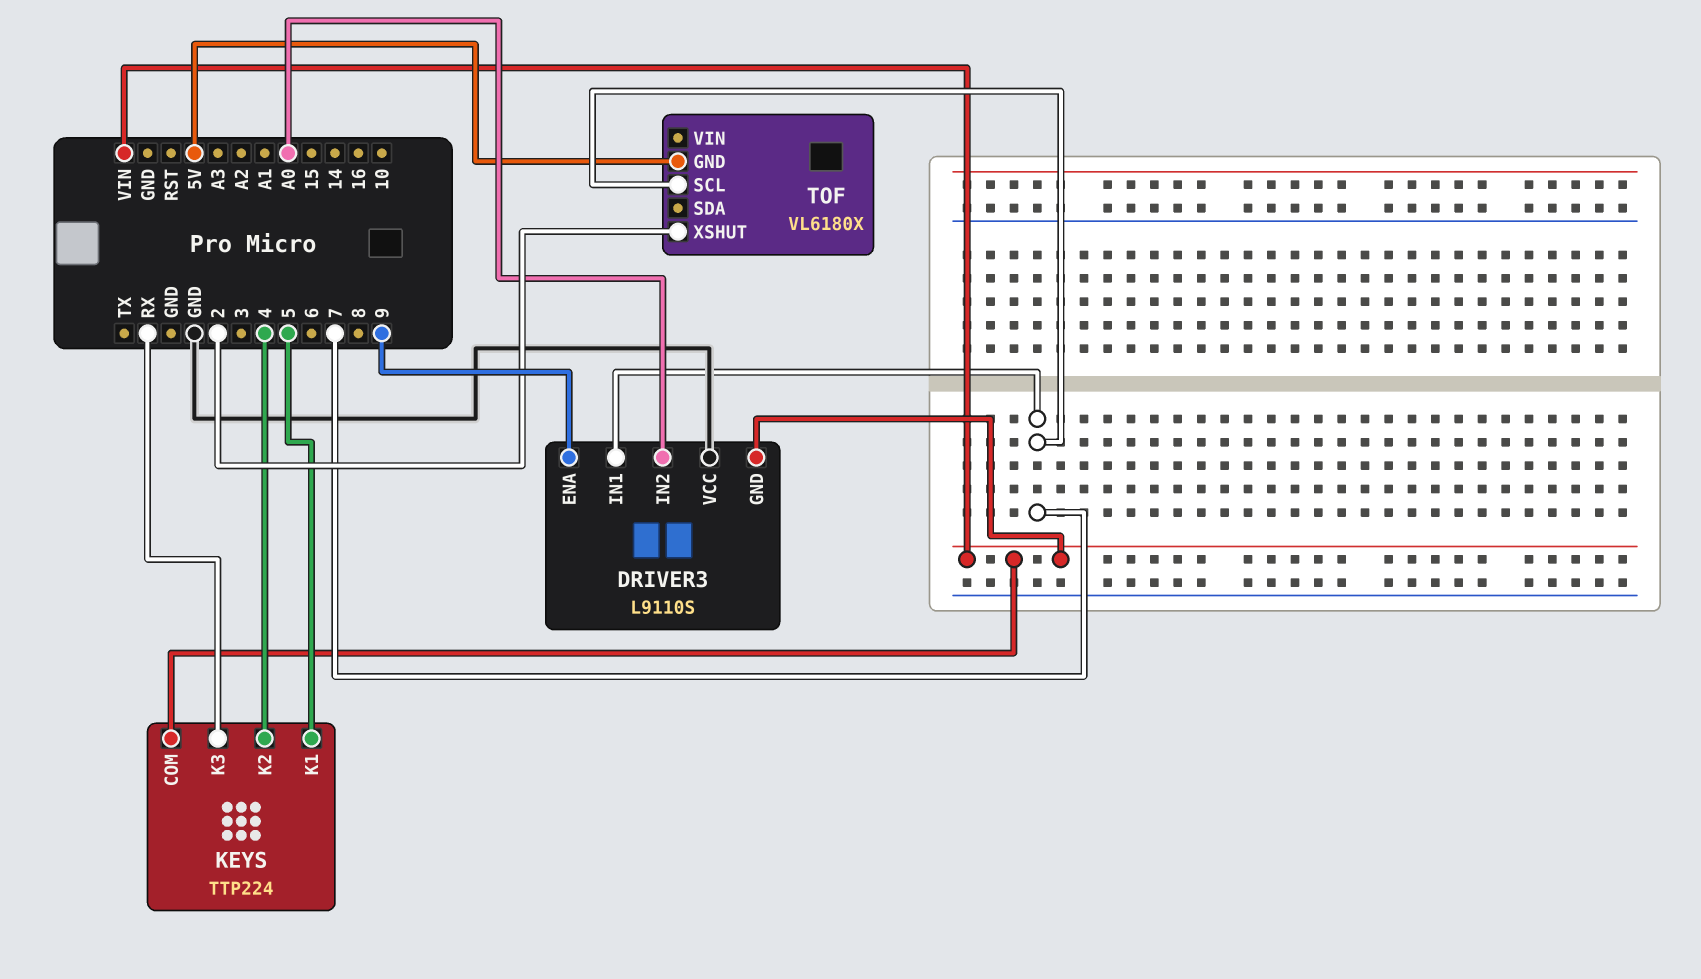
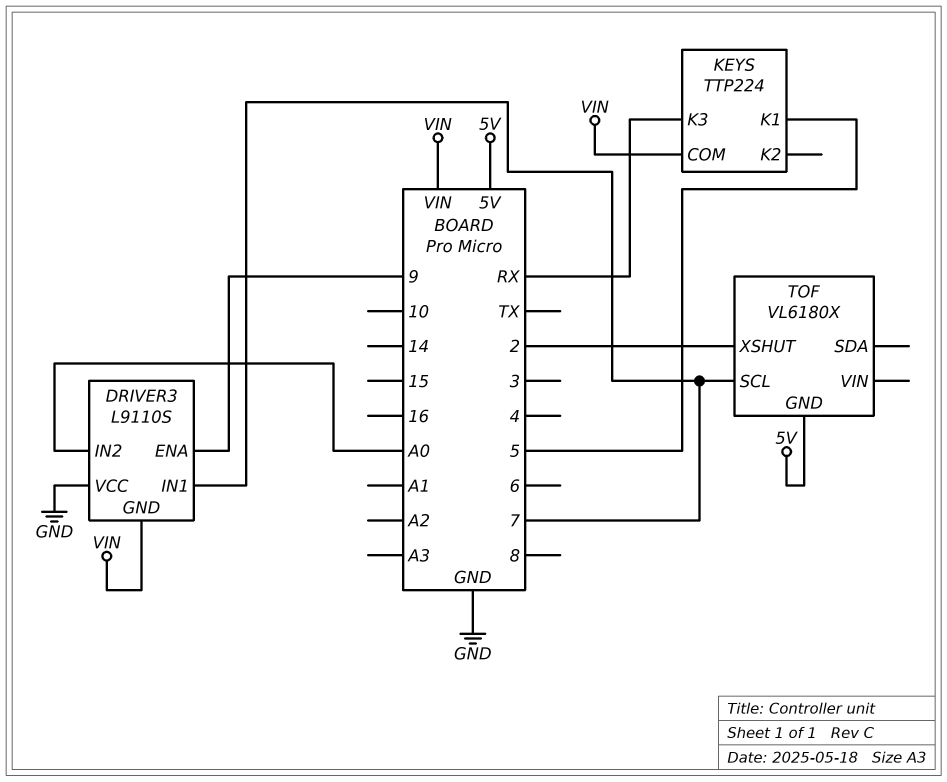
KEYS pin K2: 4 -> none

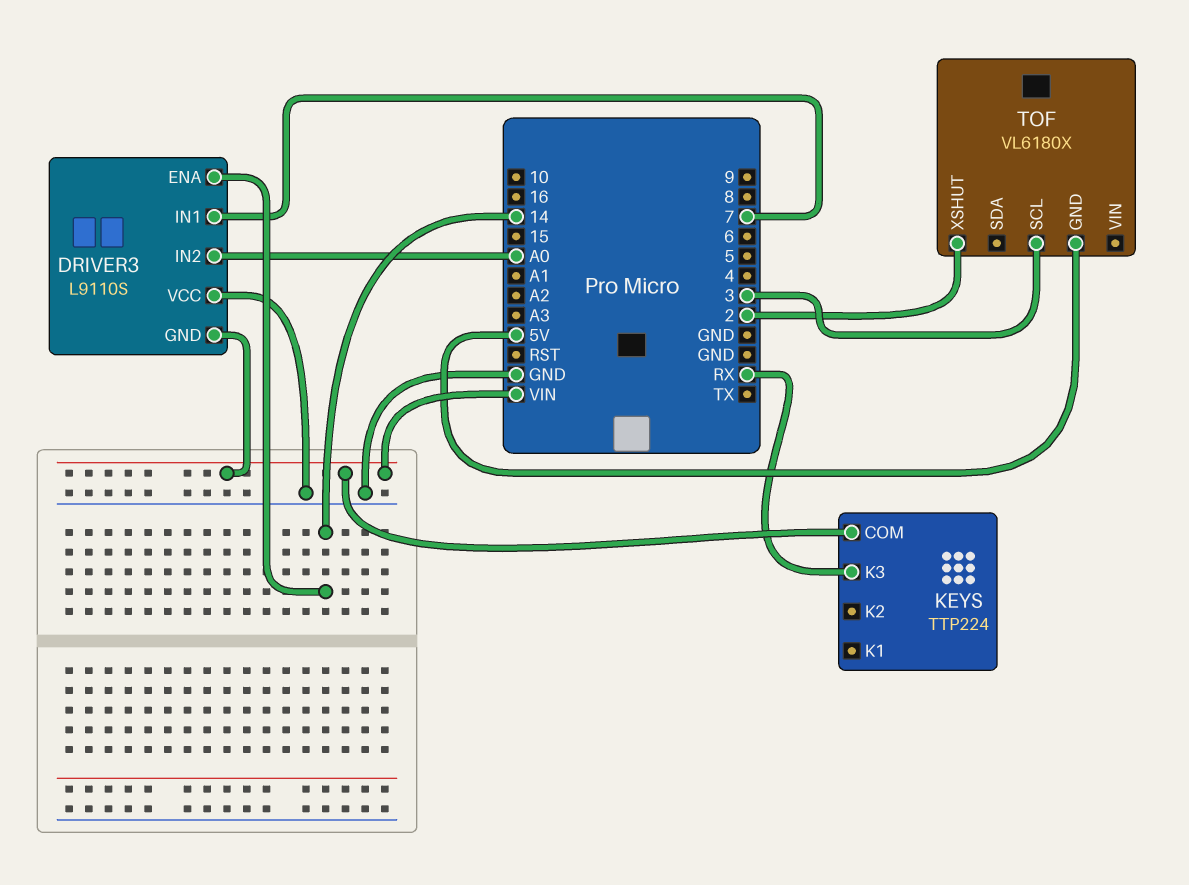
DRIVER3 pin ENA: 9 -> 14
KEYS pin K1: 5 -> none
TOF pin SCL: 7 -> 3

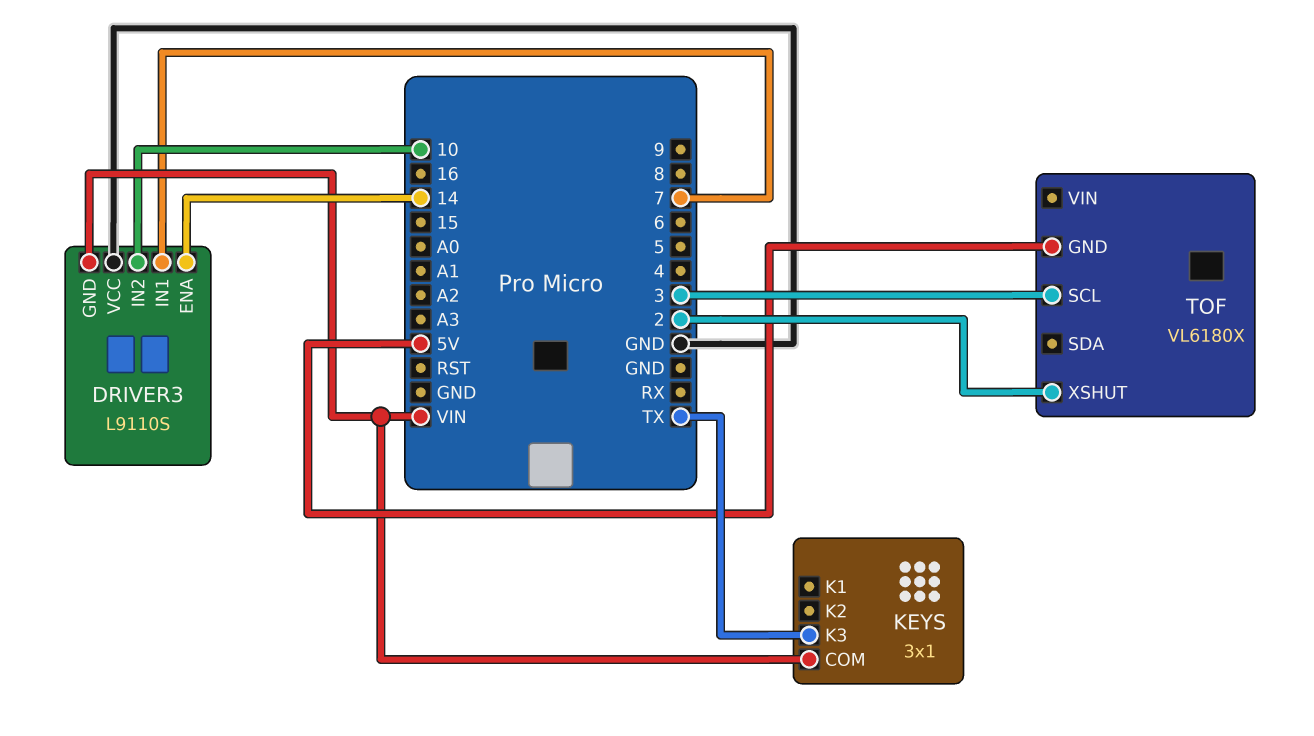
DRIVER3 pin IN2: A0 -> 10
KEYS: TTP224 -> 3x1
KEYS pin K3: RX -> TX

